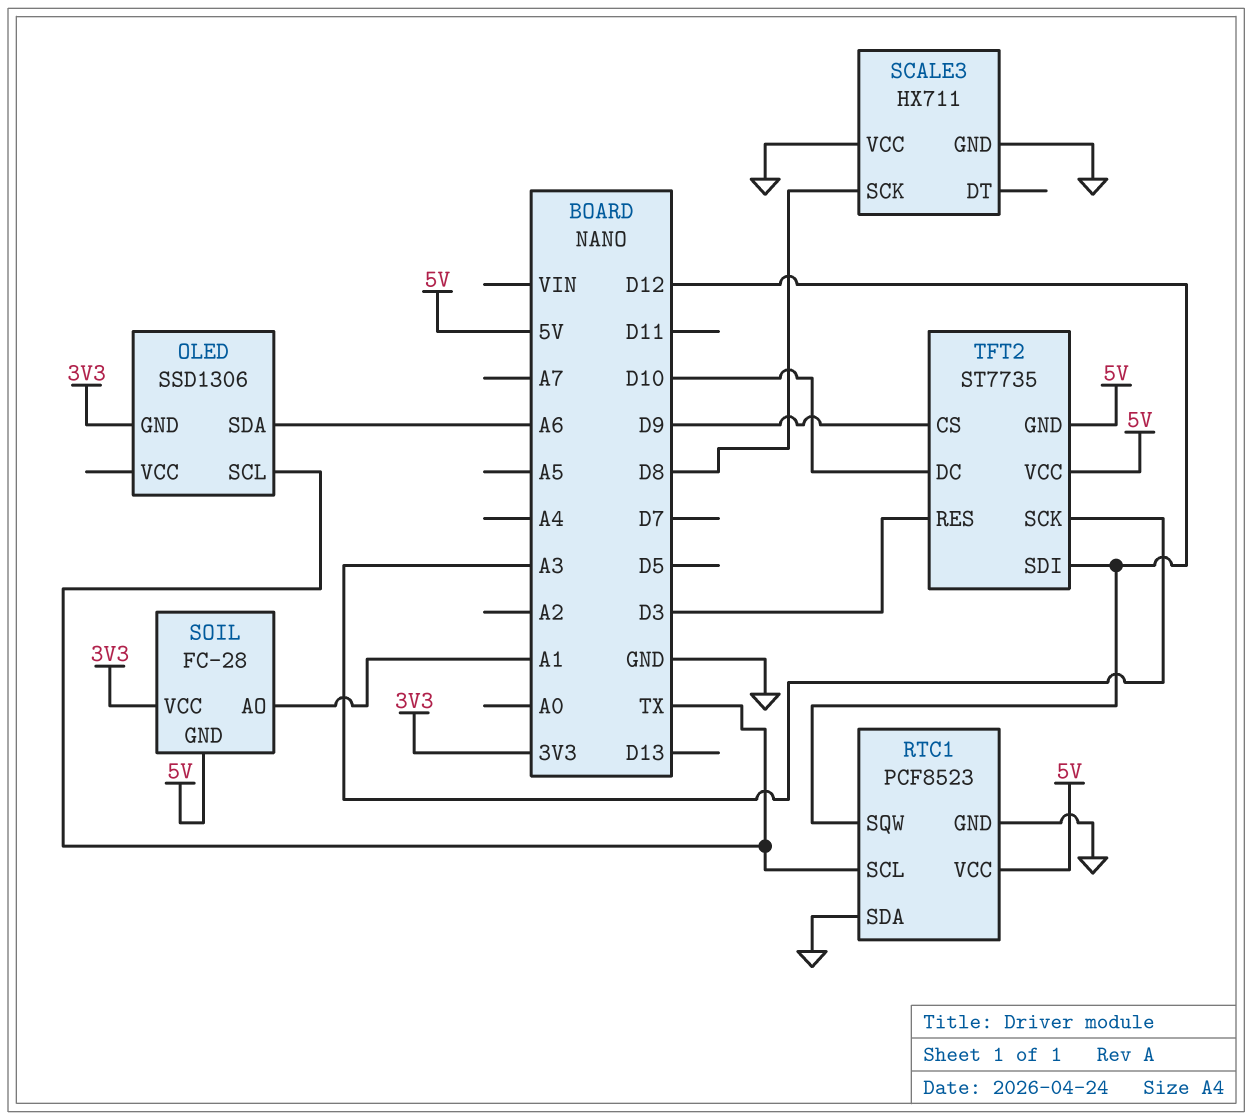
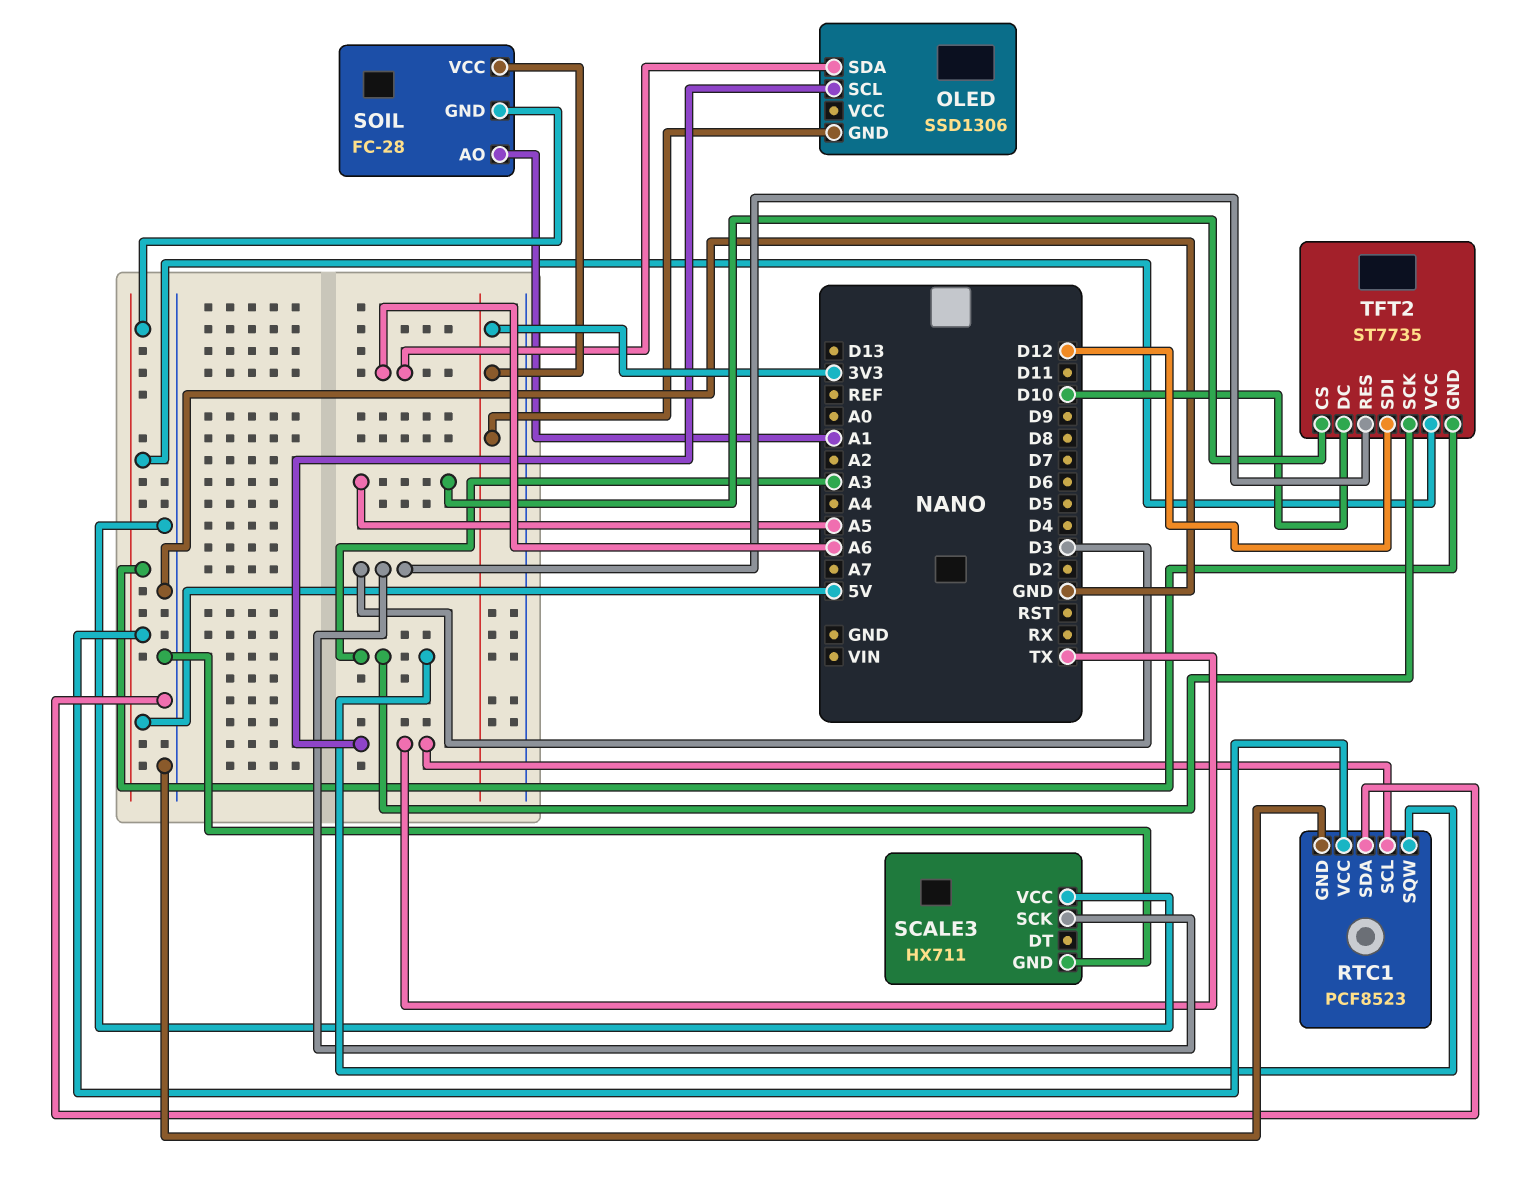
RTC1 pin SQW: D12 -> A3
SCALE3 pin SCK: D8 -> D3
TFT2 pin CS: D9 -> A5

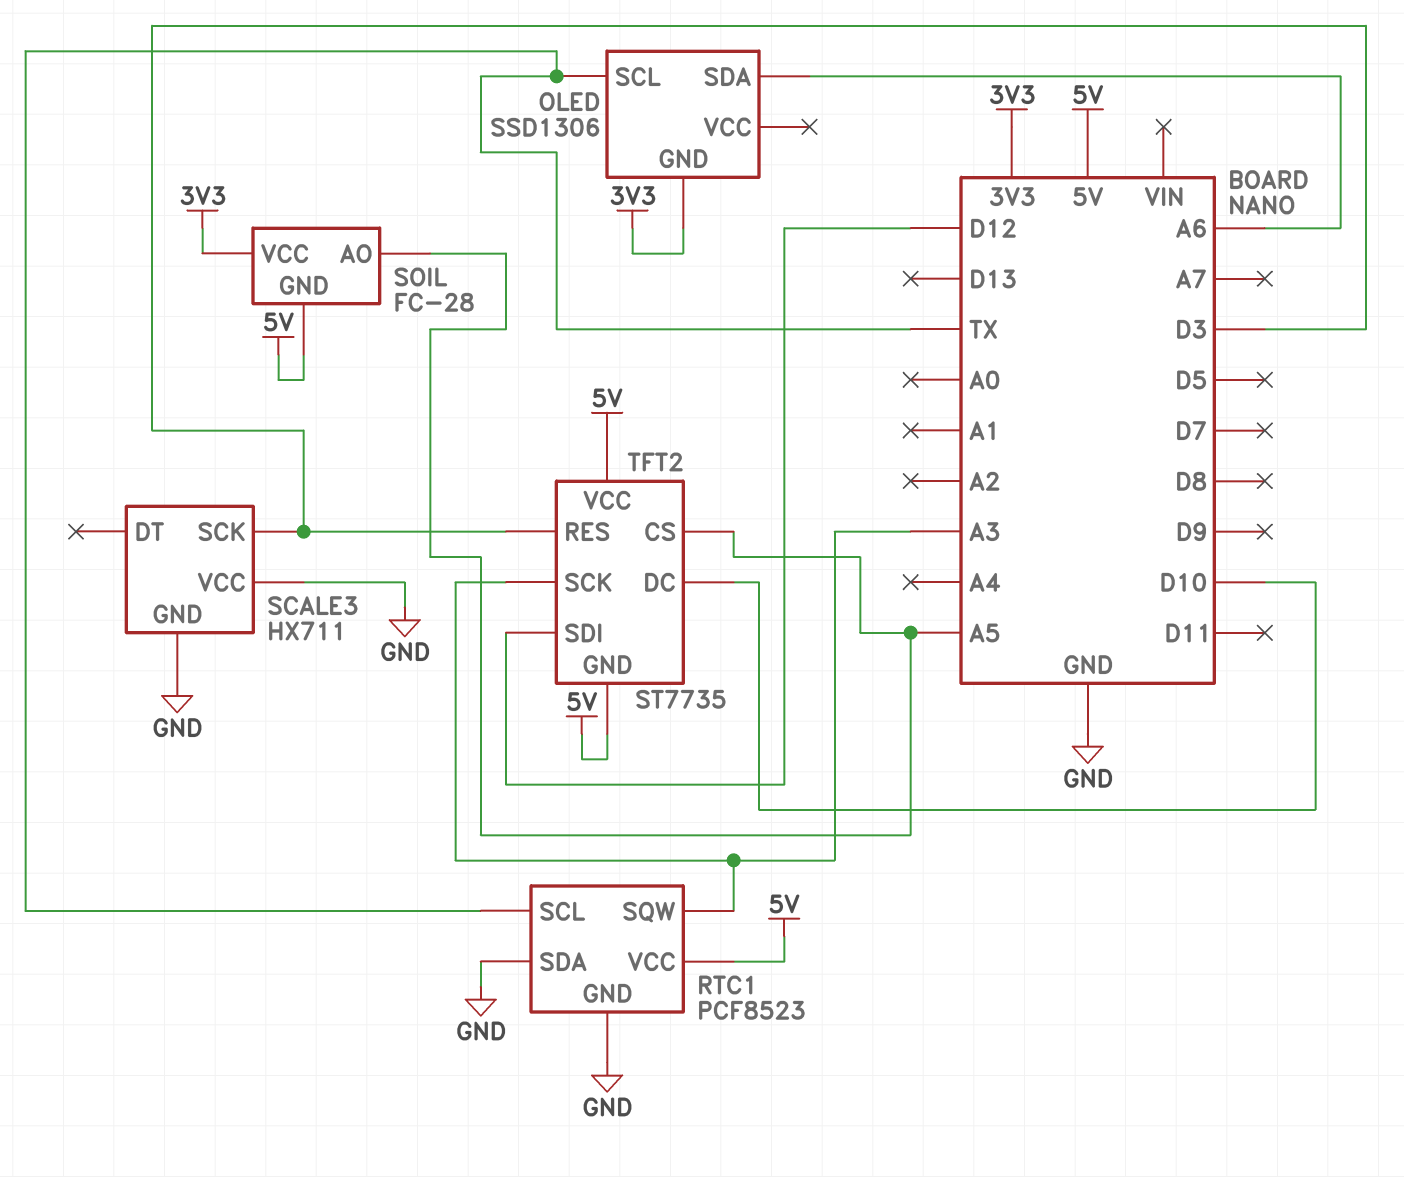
SOIL pin AO: A1 -> A5

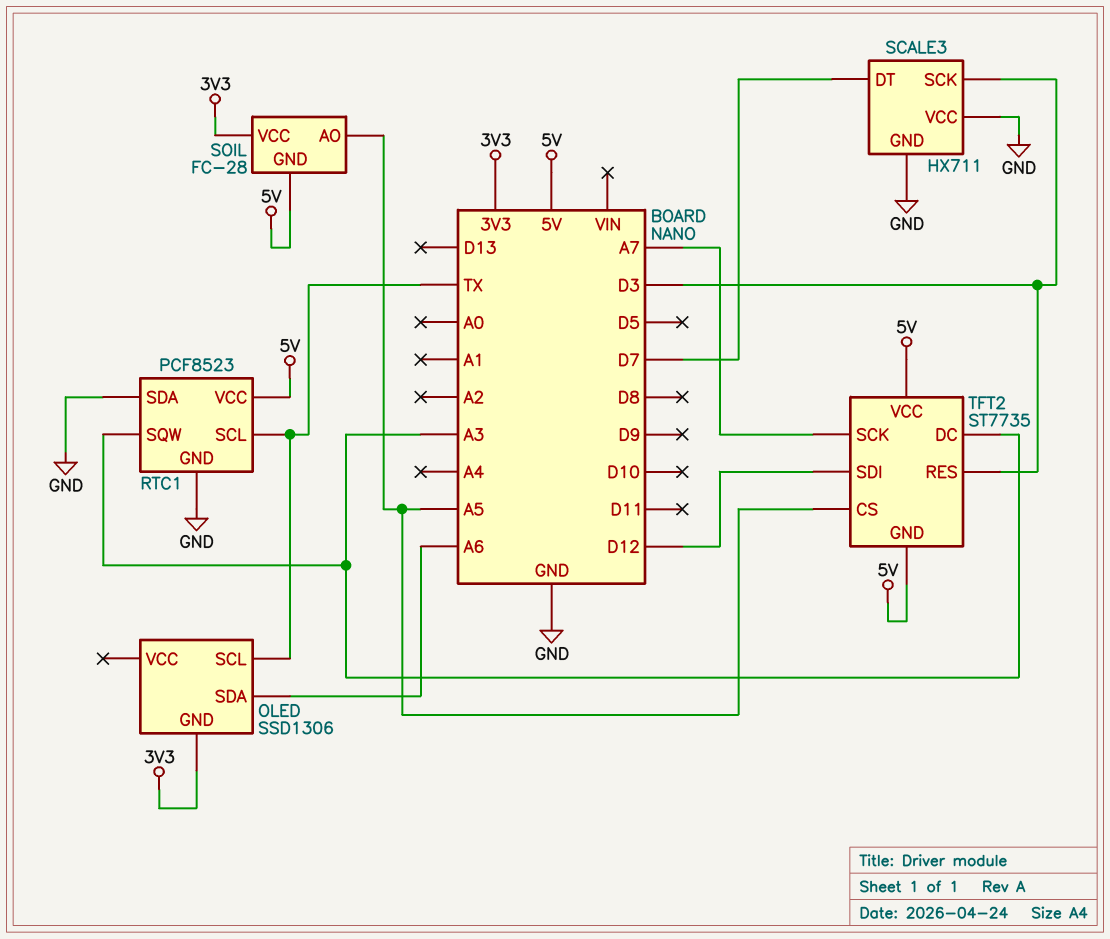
SCALE3 pin DT: none -> D7
TFT2 pin DC: D10 -> A3
TFT2 pin SCK: A3 -> A7

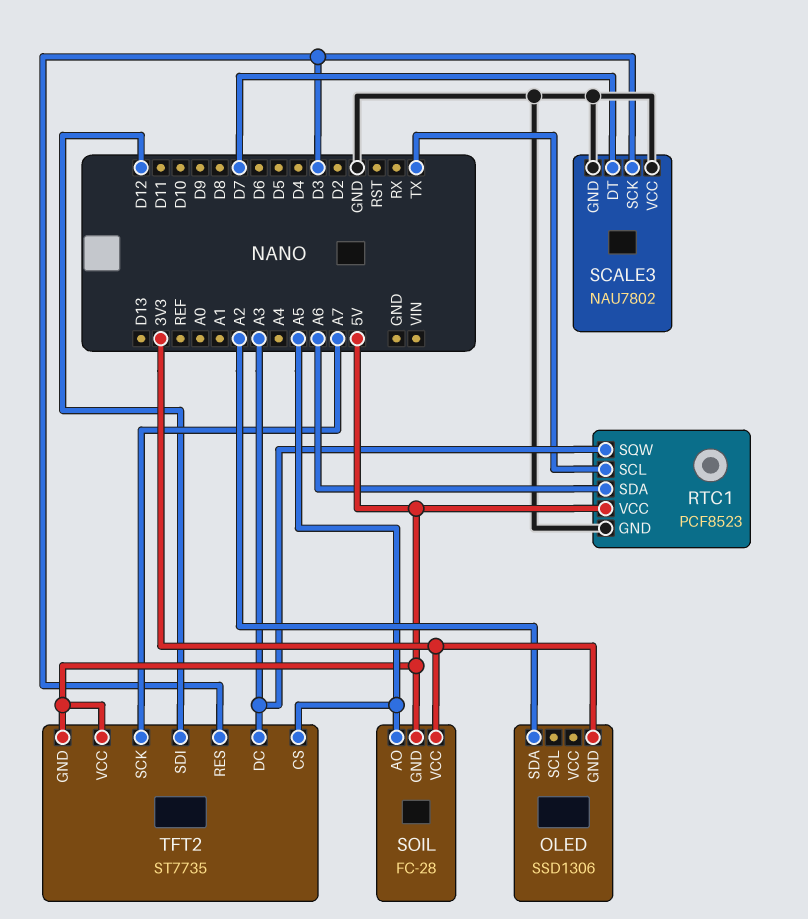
OLED pin SCL: TX -> none
OLED pin SDA: A6 -> A2
RTC1 pin SDA: GND -> A6
SCALE3: HX711 -> NAU7802

